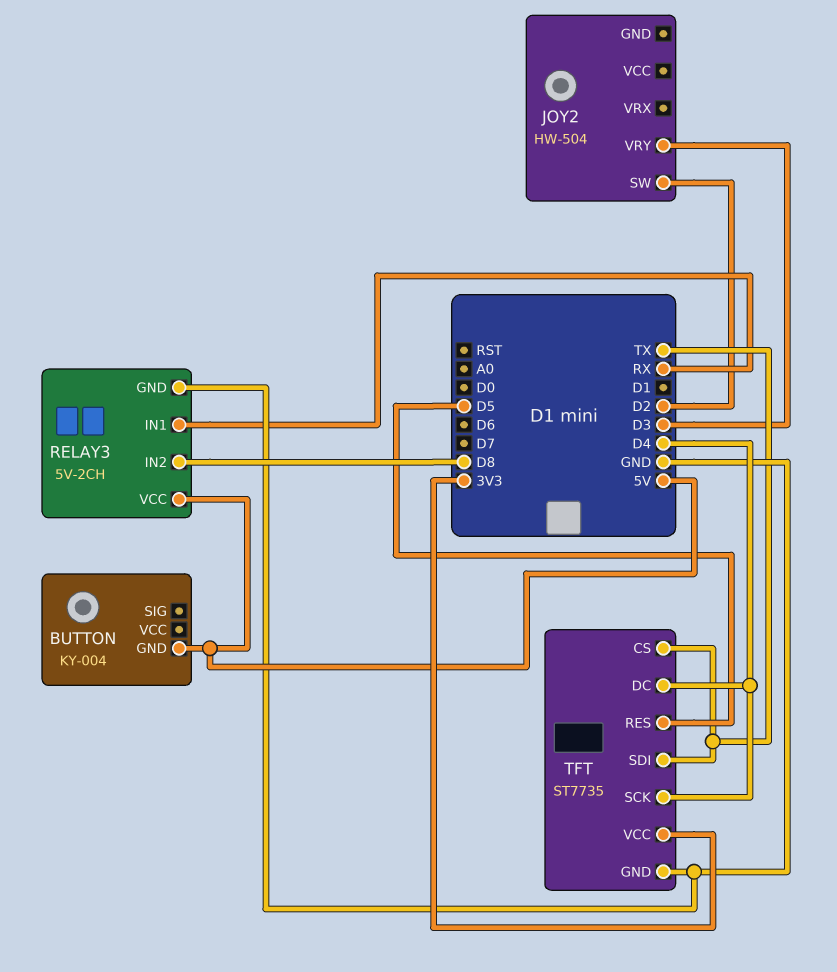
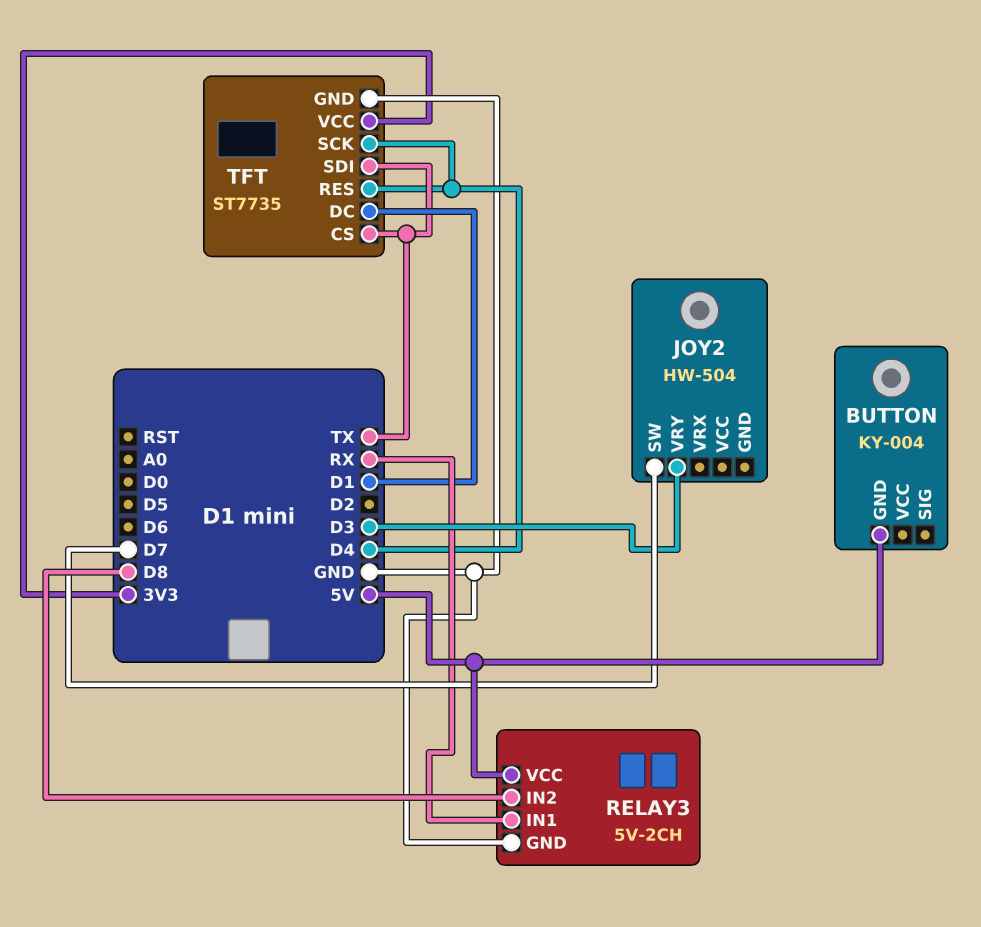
JOY2 pin SW: D2 -> D7
TFT pin DC: D4 -> D1
TFT pin RES: D5 -> D4

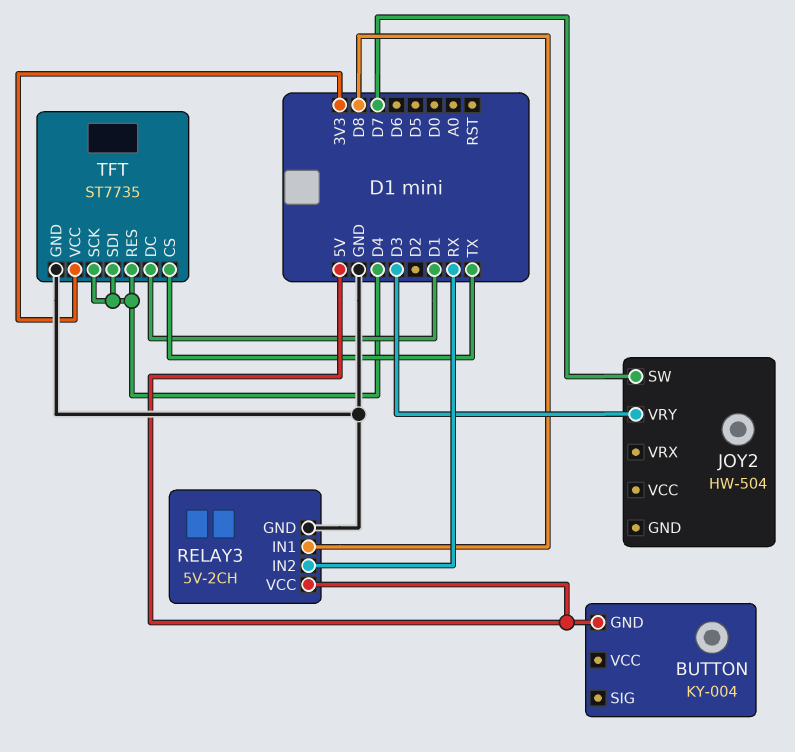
RELAY3 pin IN1: RX -> D8
RELAY3 pin IN2: D8 -> RX
TFT pin SDI: TX -> D4

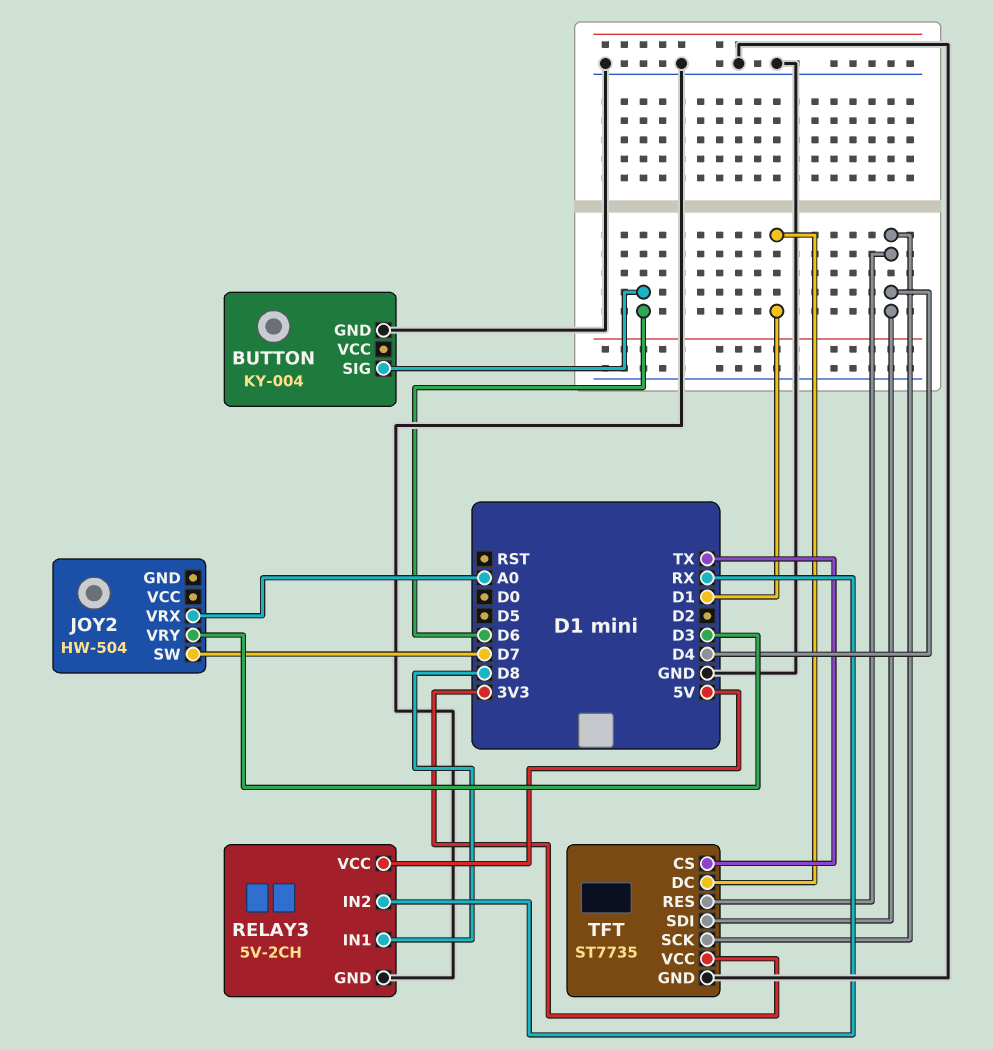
BUTTON pin GND: 5V -> GND
BUTTON pin SIG: none -> D6
JOY2 pin VRX: none -> A0

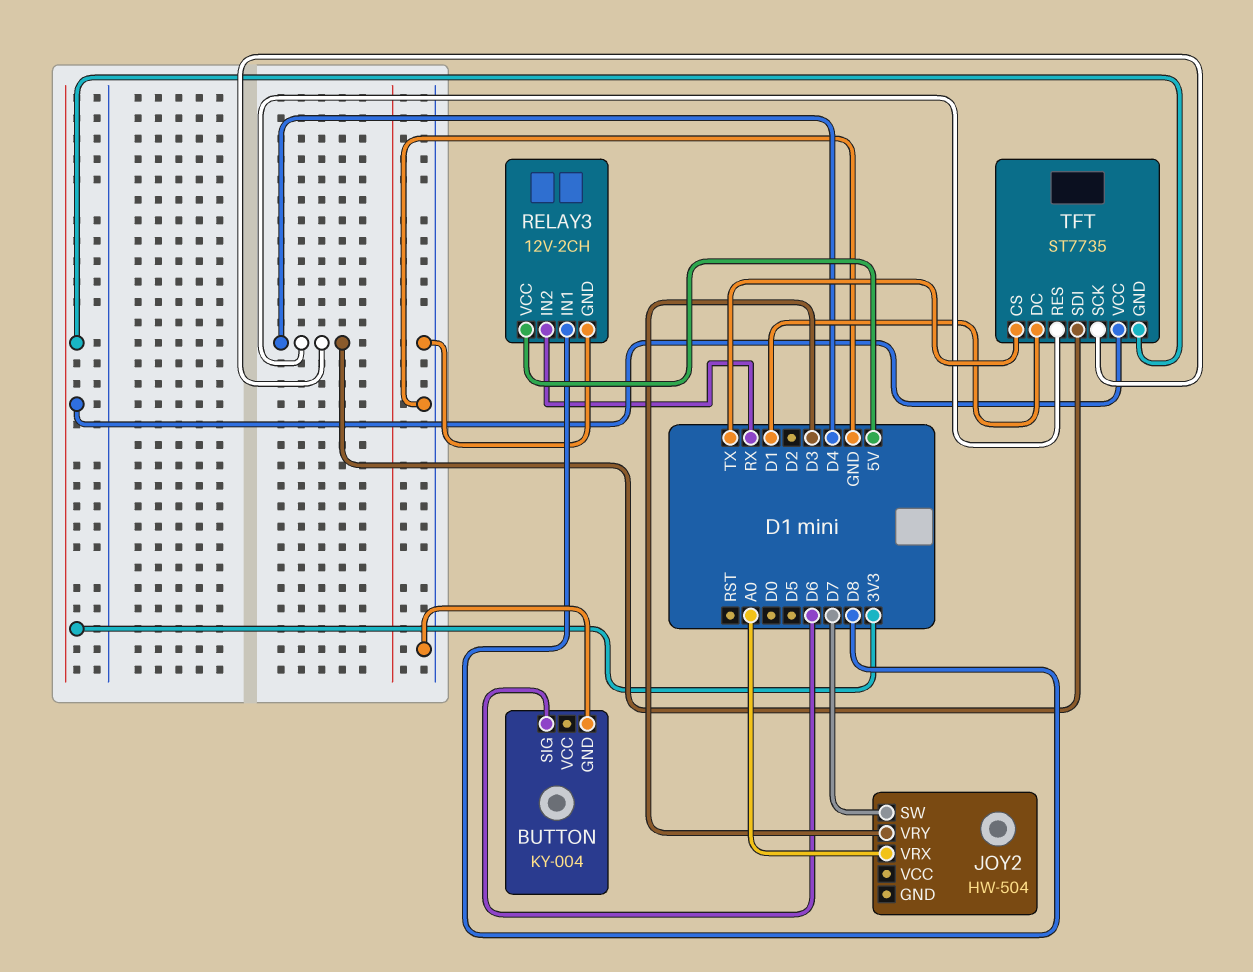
RELAY3: 5V-2CH -> 12V-2CH
TFT pin GND: GND -> 3V3

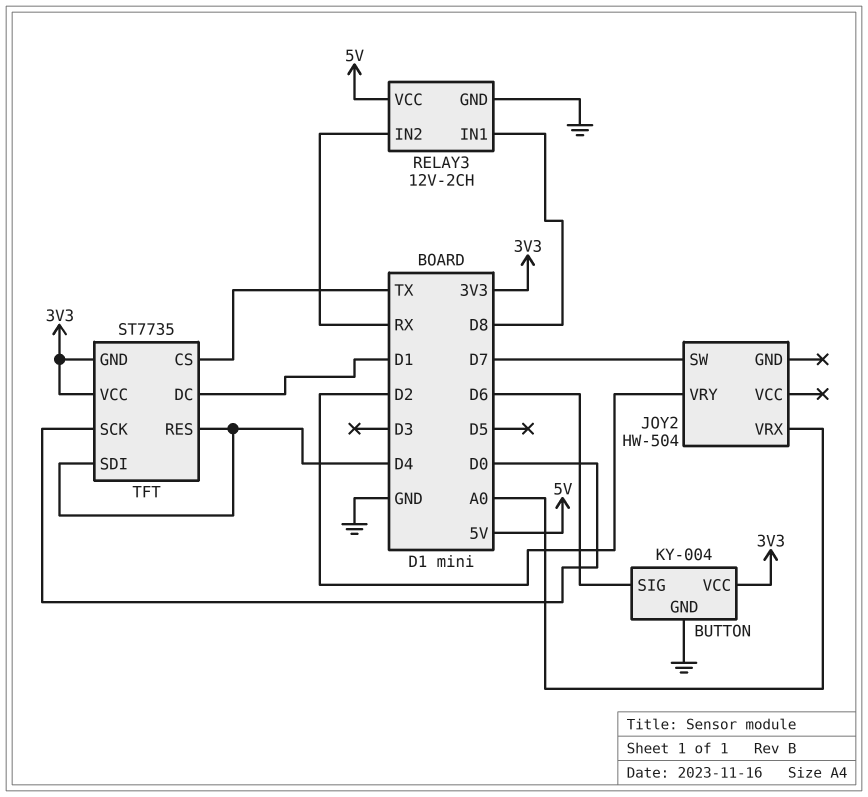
BUTTON pin VCC: none -> 3V3
JOY2 pin VRY: D3 -> D2
TFT pin SCK: D4 -> D0

